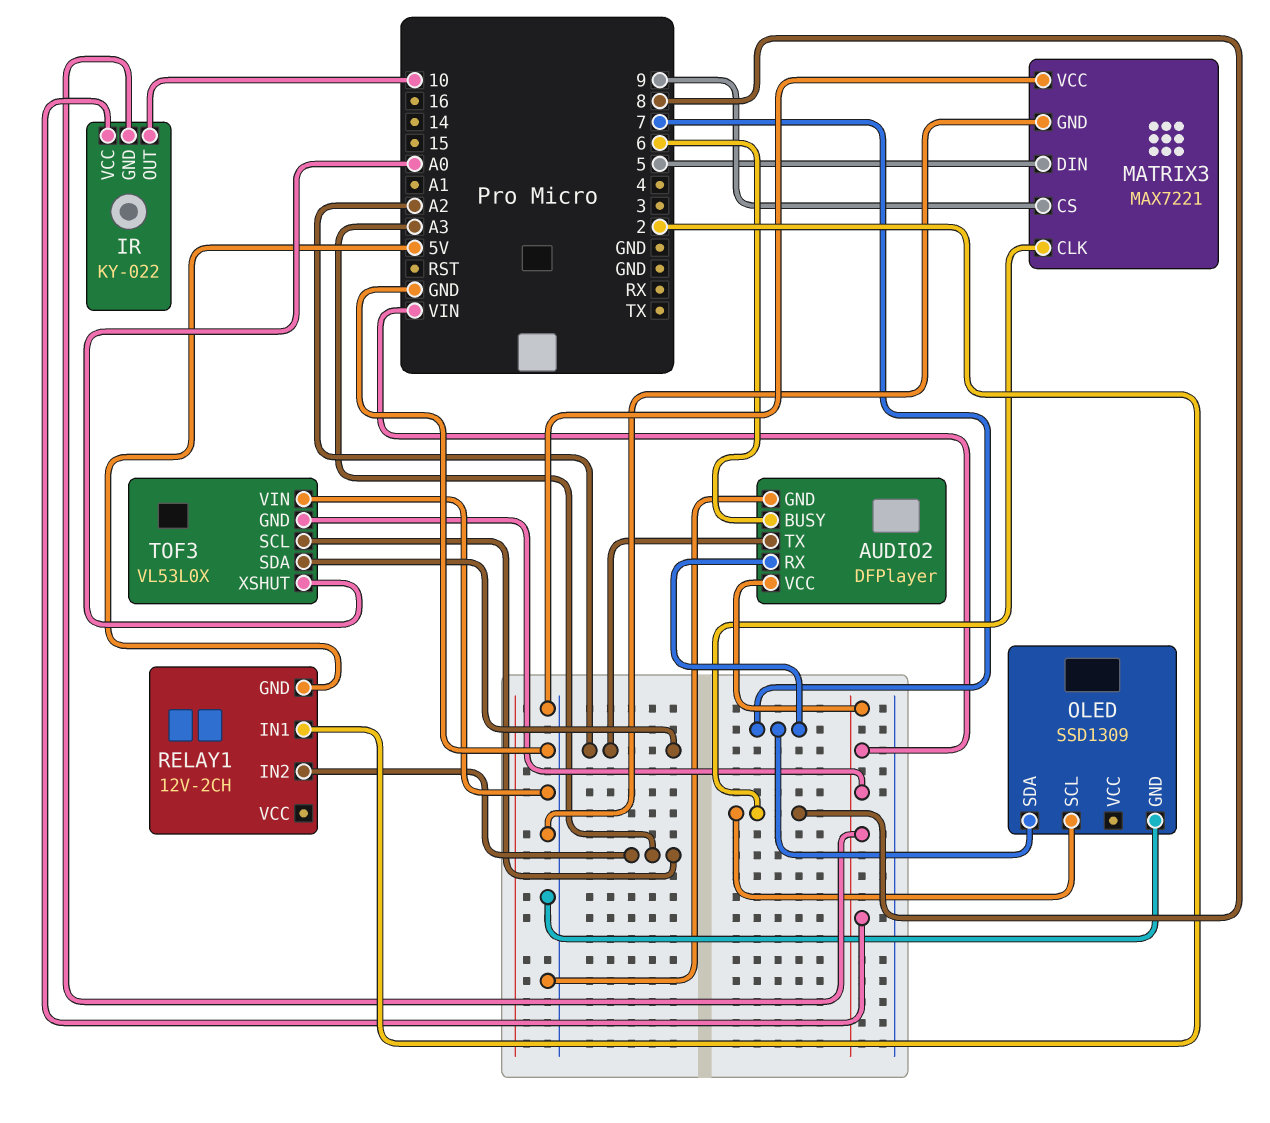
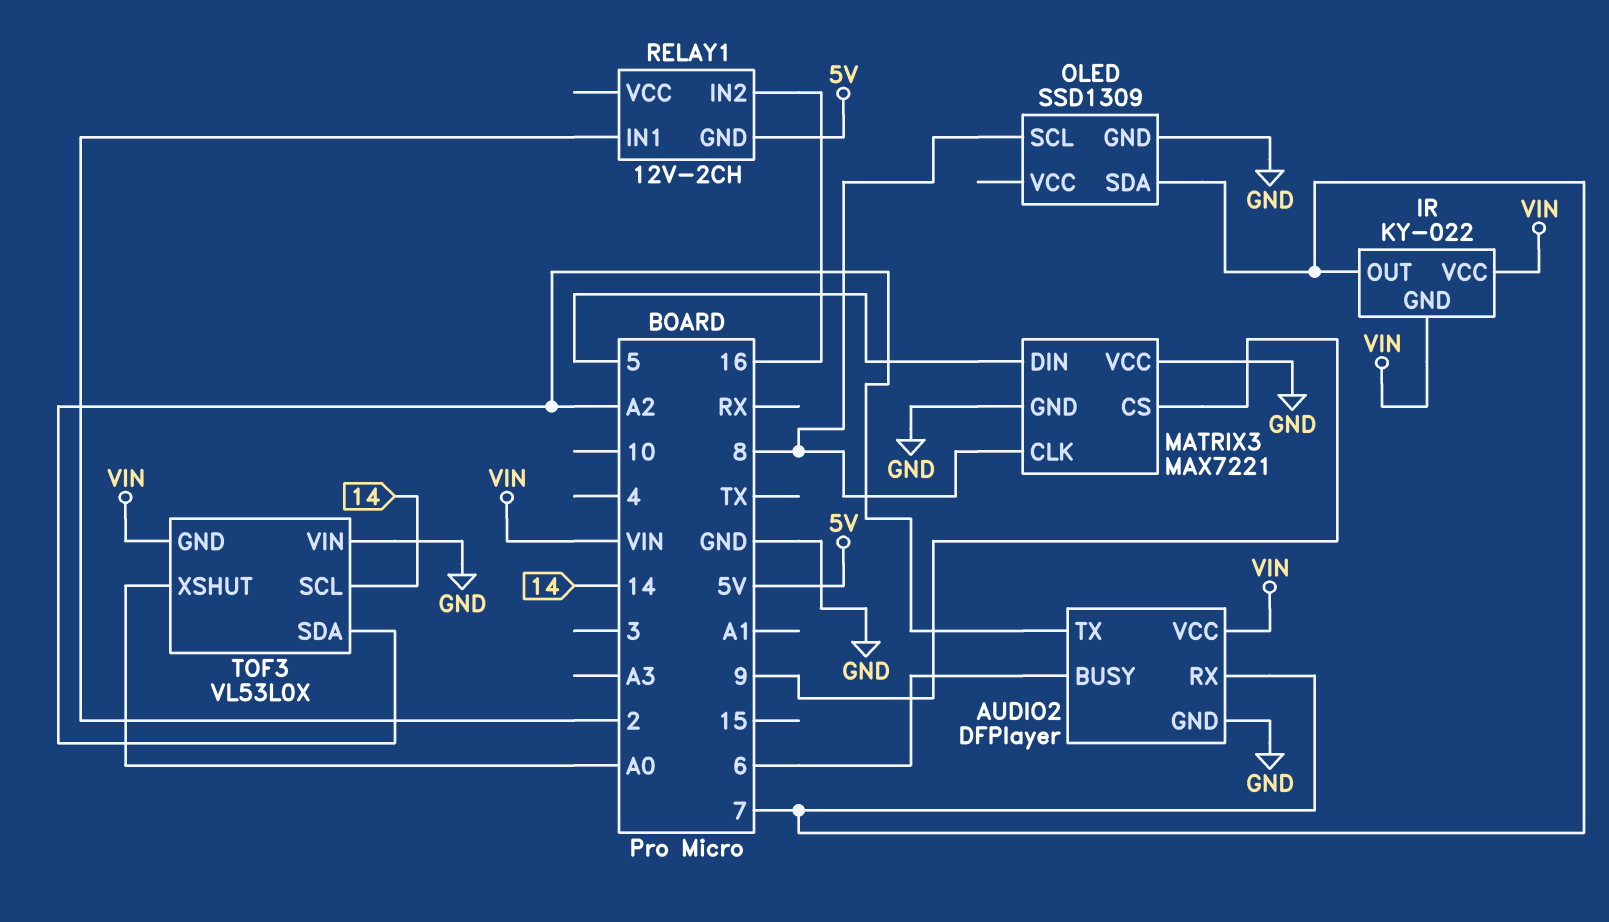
IR pin OUT: 10 -> 7
RELAY1 pin IN2: A3 -> 16
TOF3 pin SCL: A3 -> 14

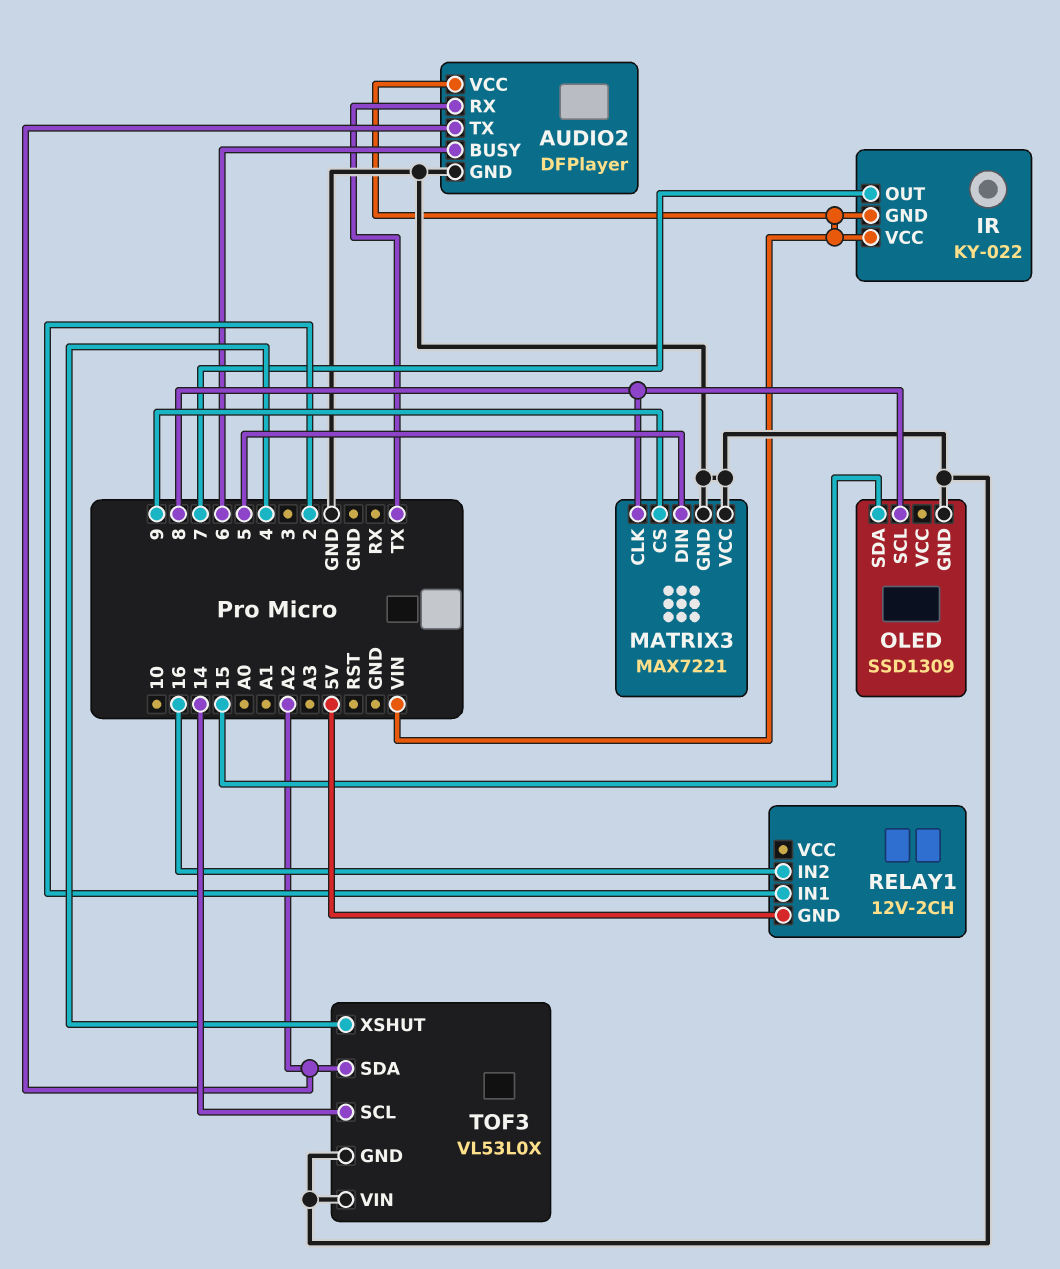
AUDIO2 pin RX: 7 -> TX
OLED pin SDA: 7 -> 15
TOF3 pin GND: VIN -> GND
TOF3 pin XSHUT: A0 -> 4

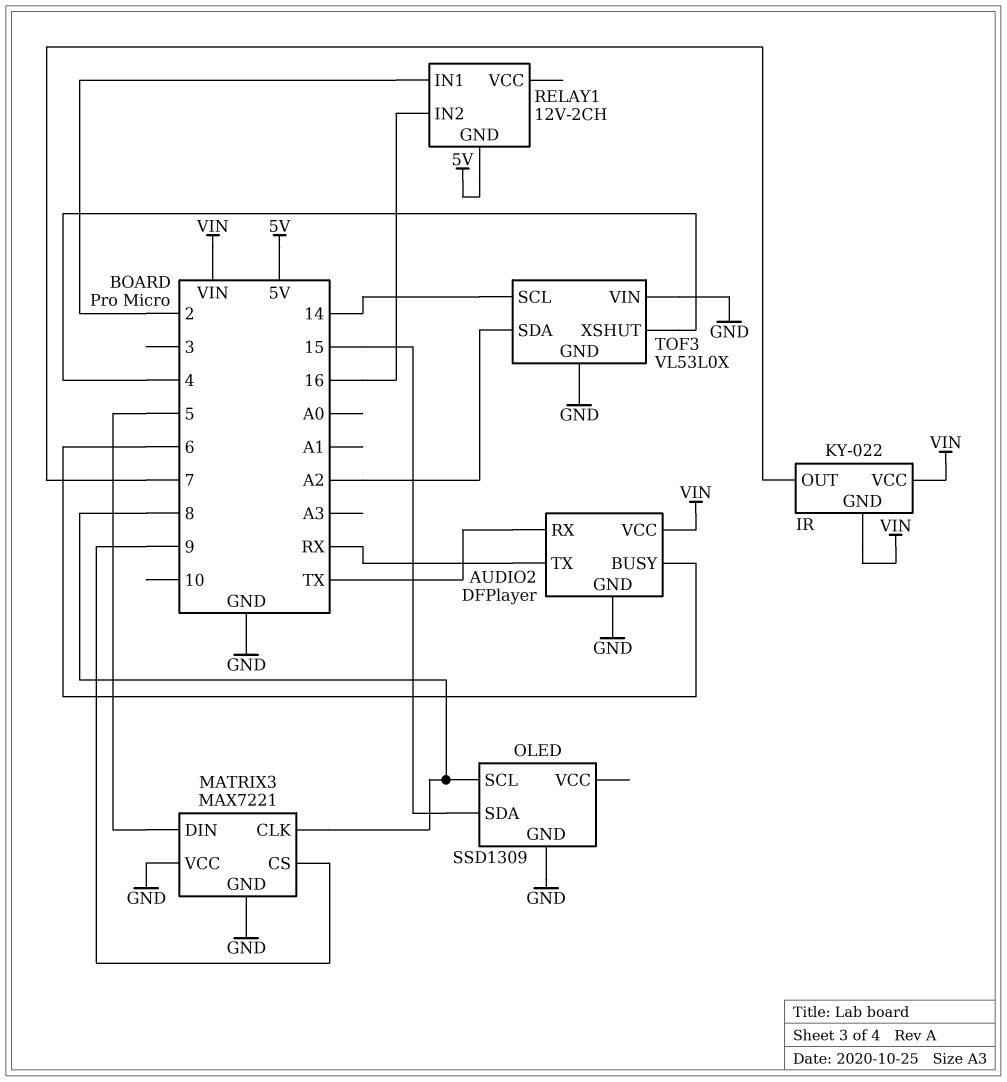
AUDIO2 pin TX: A2 -> RX

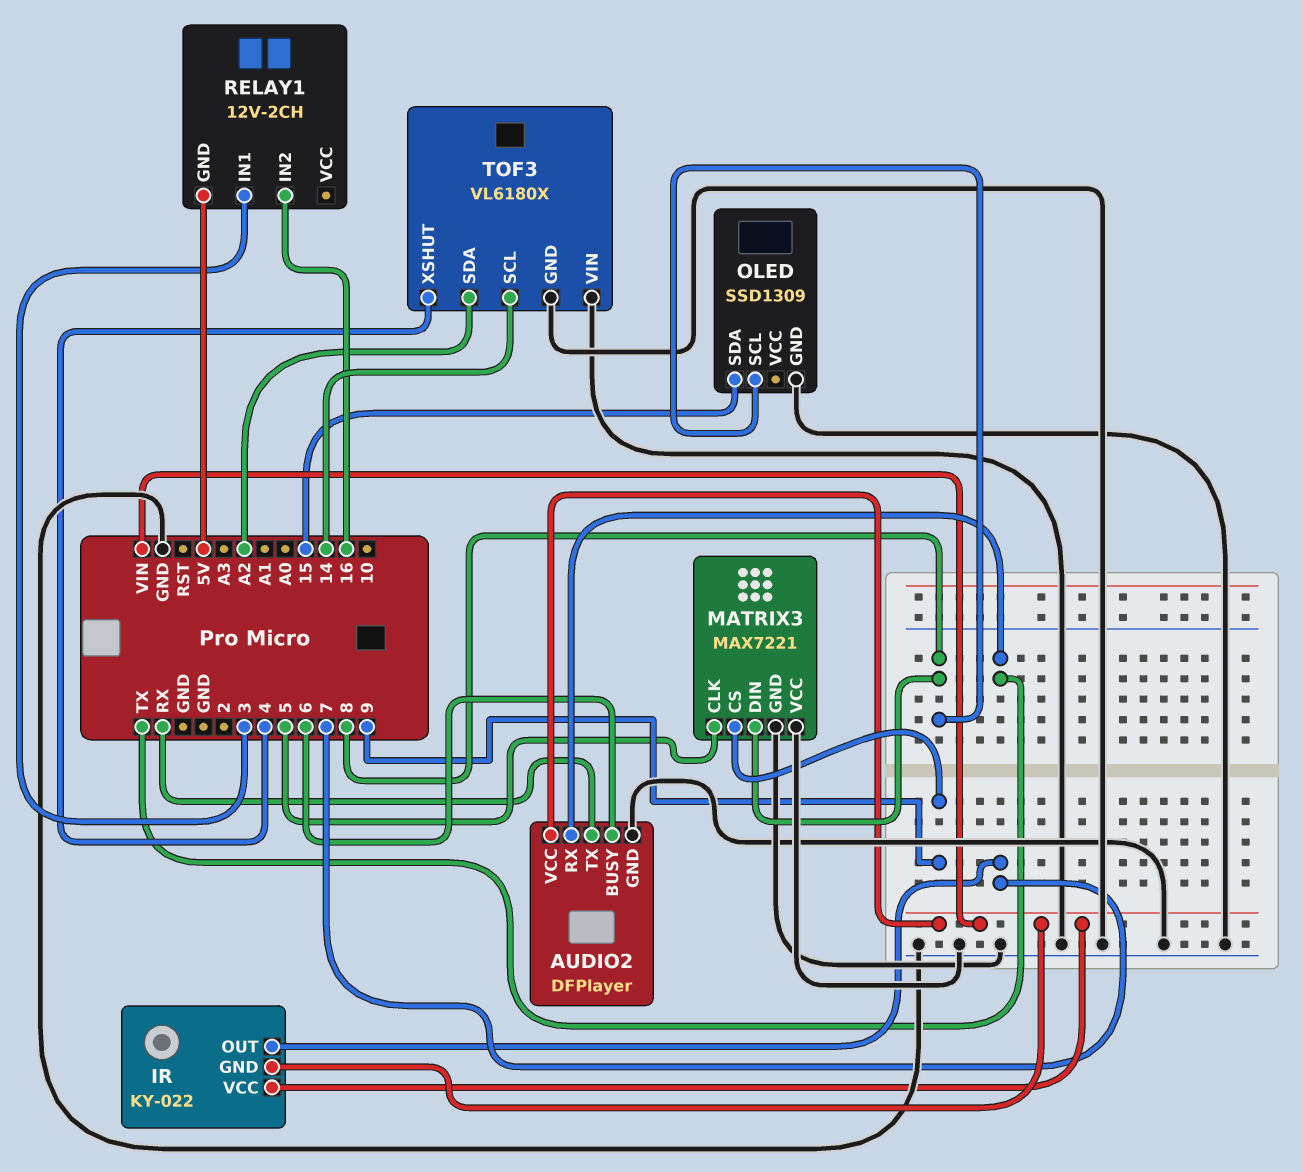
MATRIX3 pin CLK: 8 -> 5
MATRIX3 pin DIN: 5 -> 8
RELAY1 pin IN1: 2 -> 3
TOF3: VL53L0X -> VL6180X

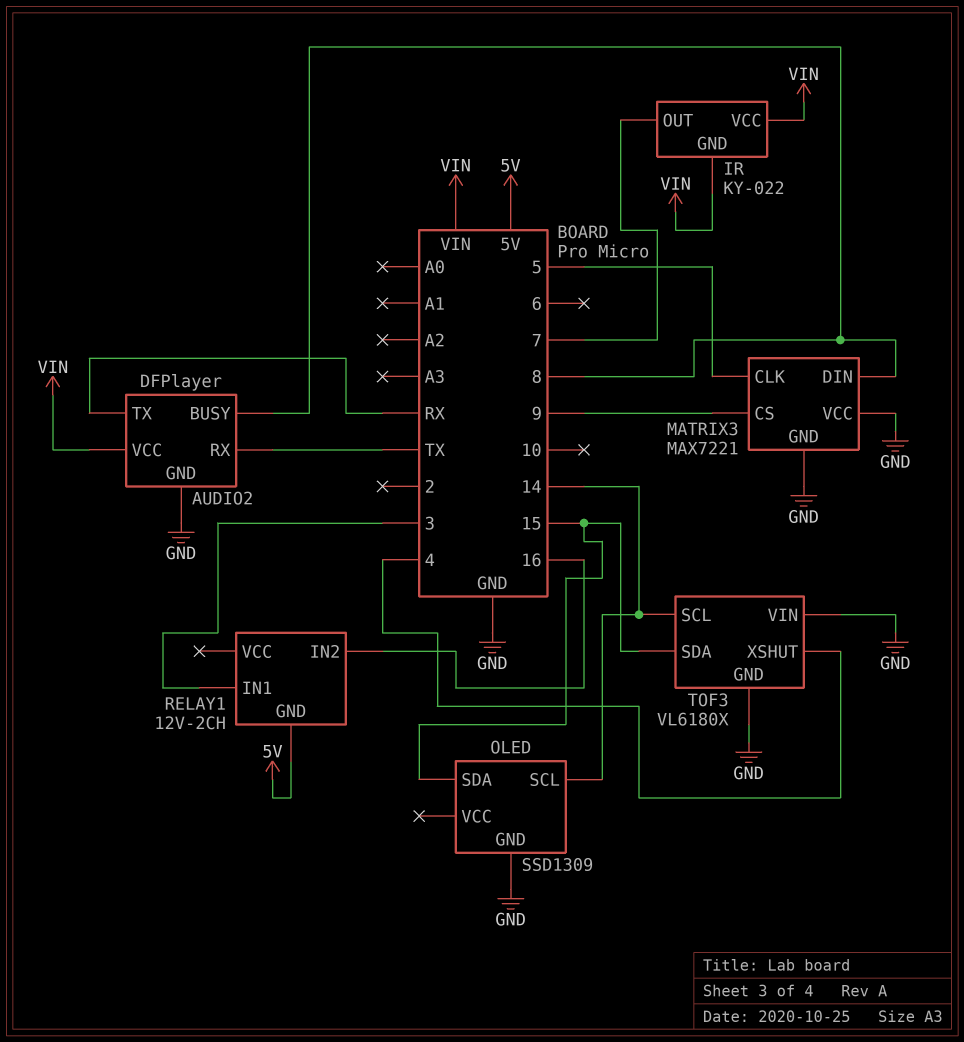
AUDIO2 pin BUSY: 6 -> 8
OLED pin SCL: 8 -> 14
TOF3 pin SDA: A2 -> 15

